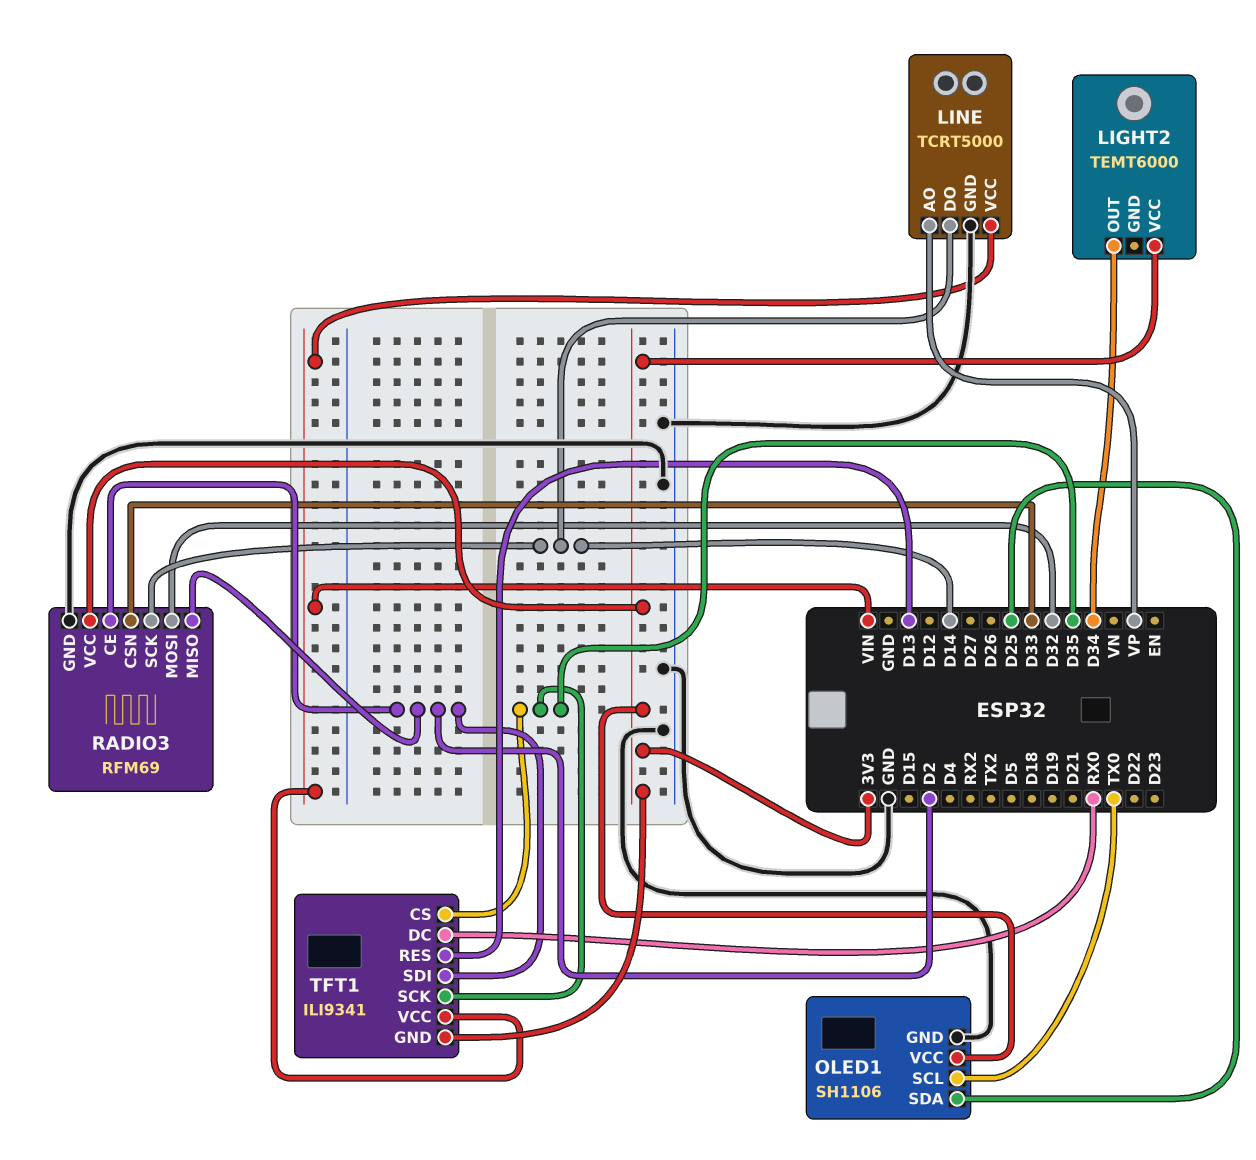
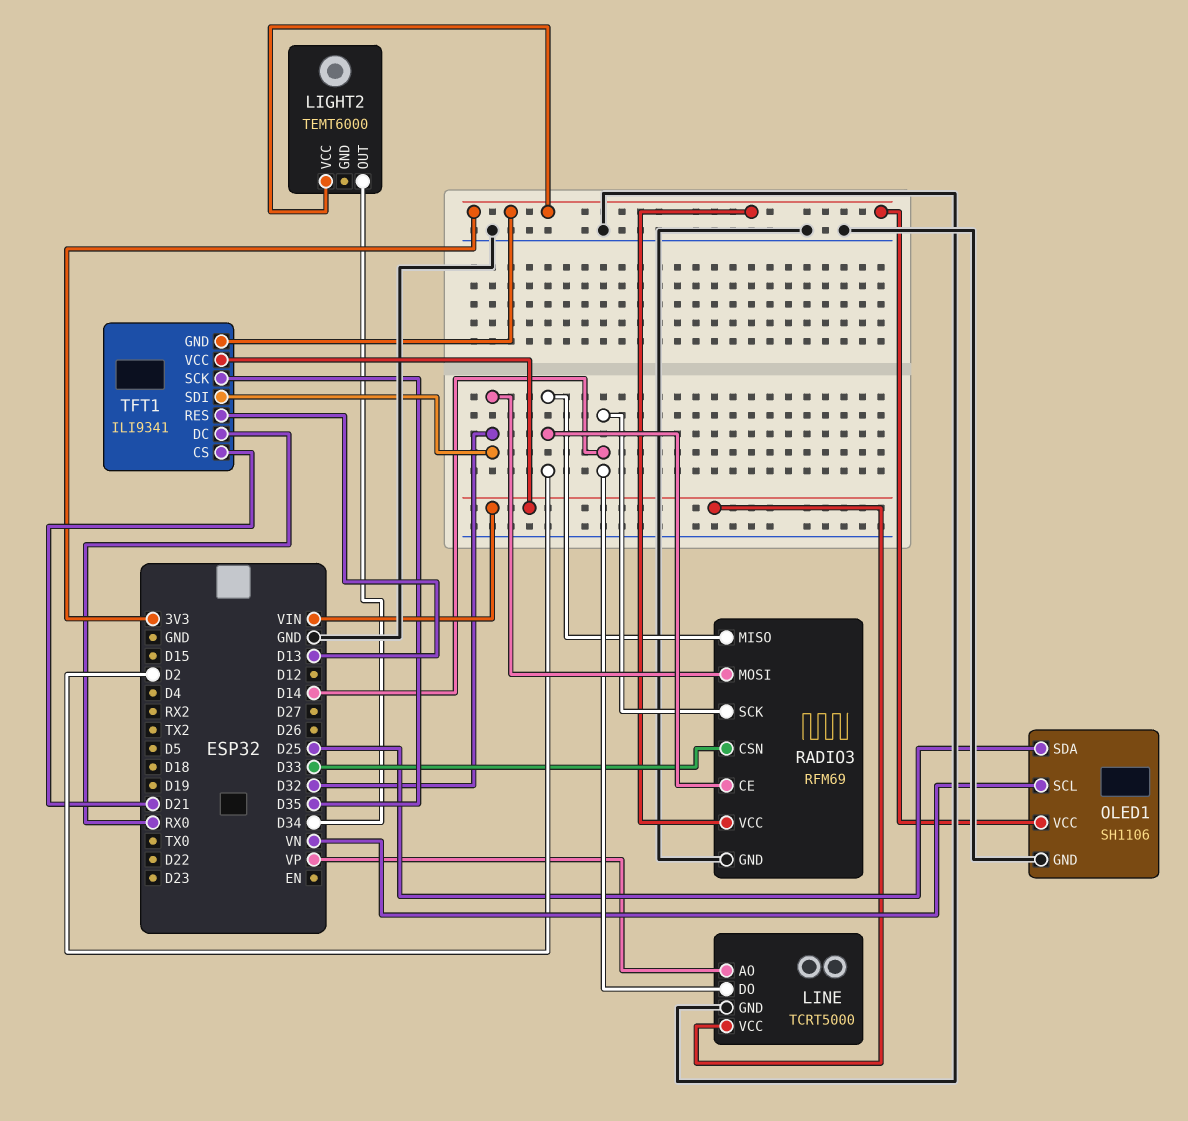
OLED1 pin SCL: TX0 -> VN
TFT1 pin CS: D35 -> D21
TFT1 pin SDI: D2 -> D32

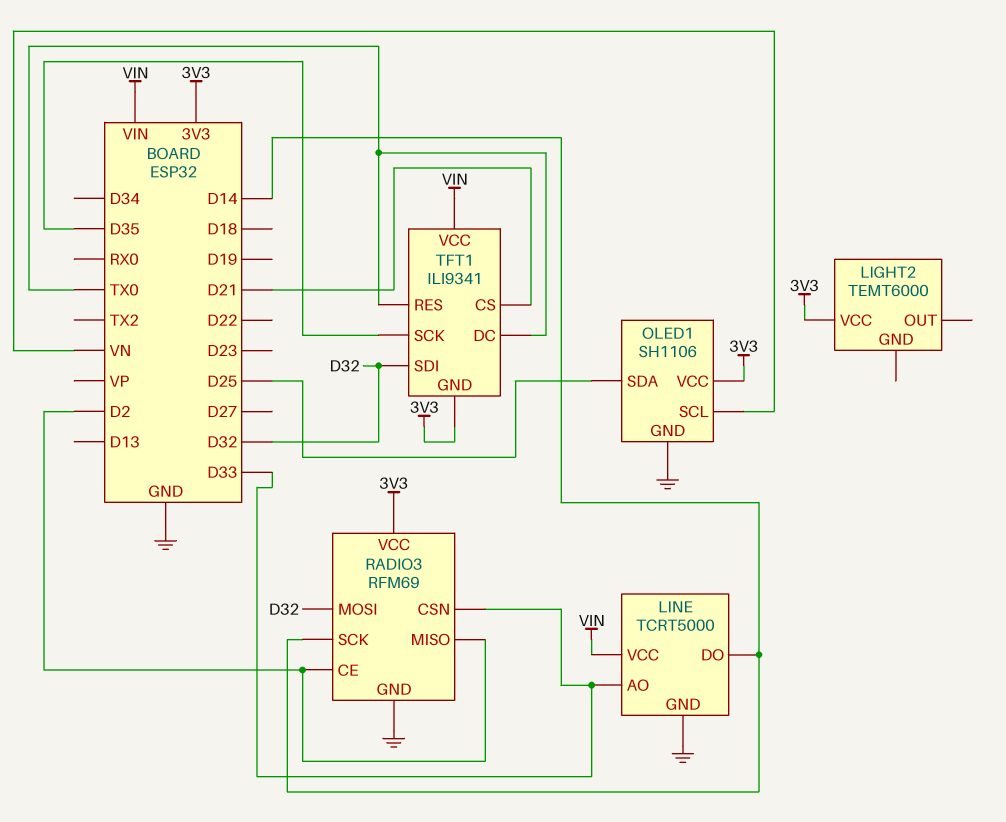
LIGHT2 pin OUT: D34 -> none
LINE pin AO: VP -> D33
TFT1 pin DC: RX0 -> TX0
TFT1 pin RES: D13 -> TX0

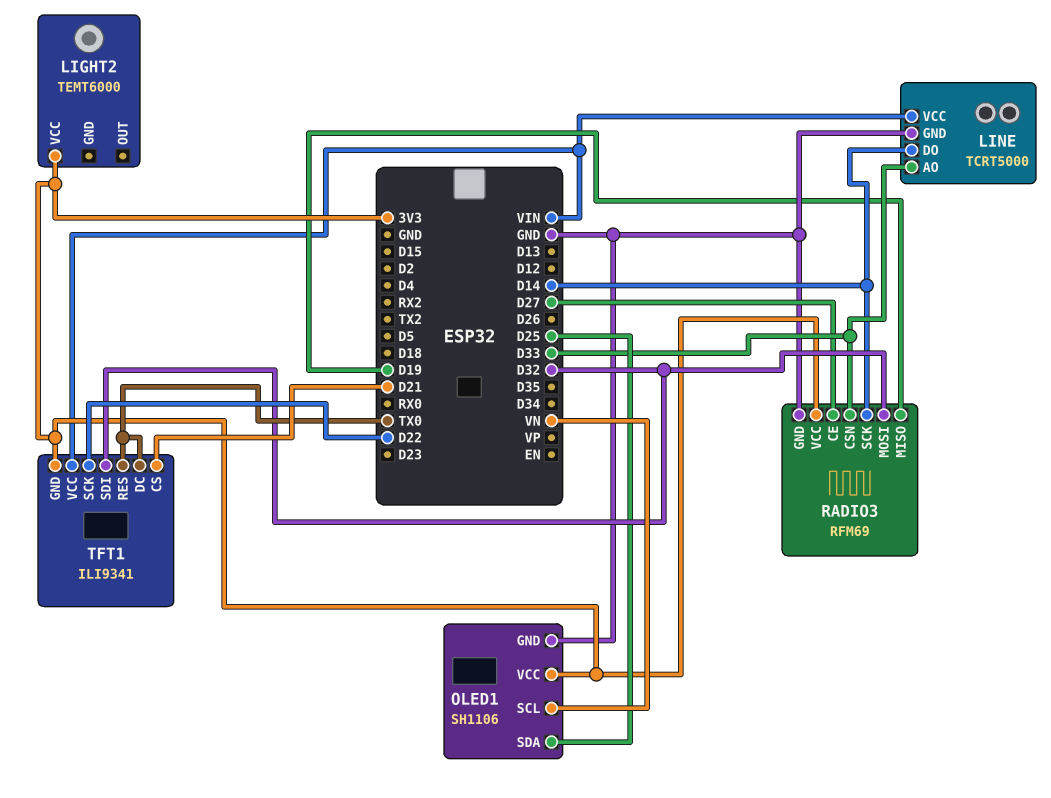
RADIO3 pin CE: D2 -> D27
RADIO3 pin MISO: D2 -> D19
TFT1 pin SCK: D35 -> D22

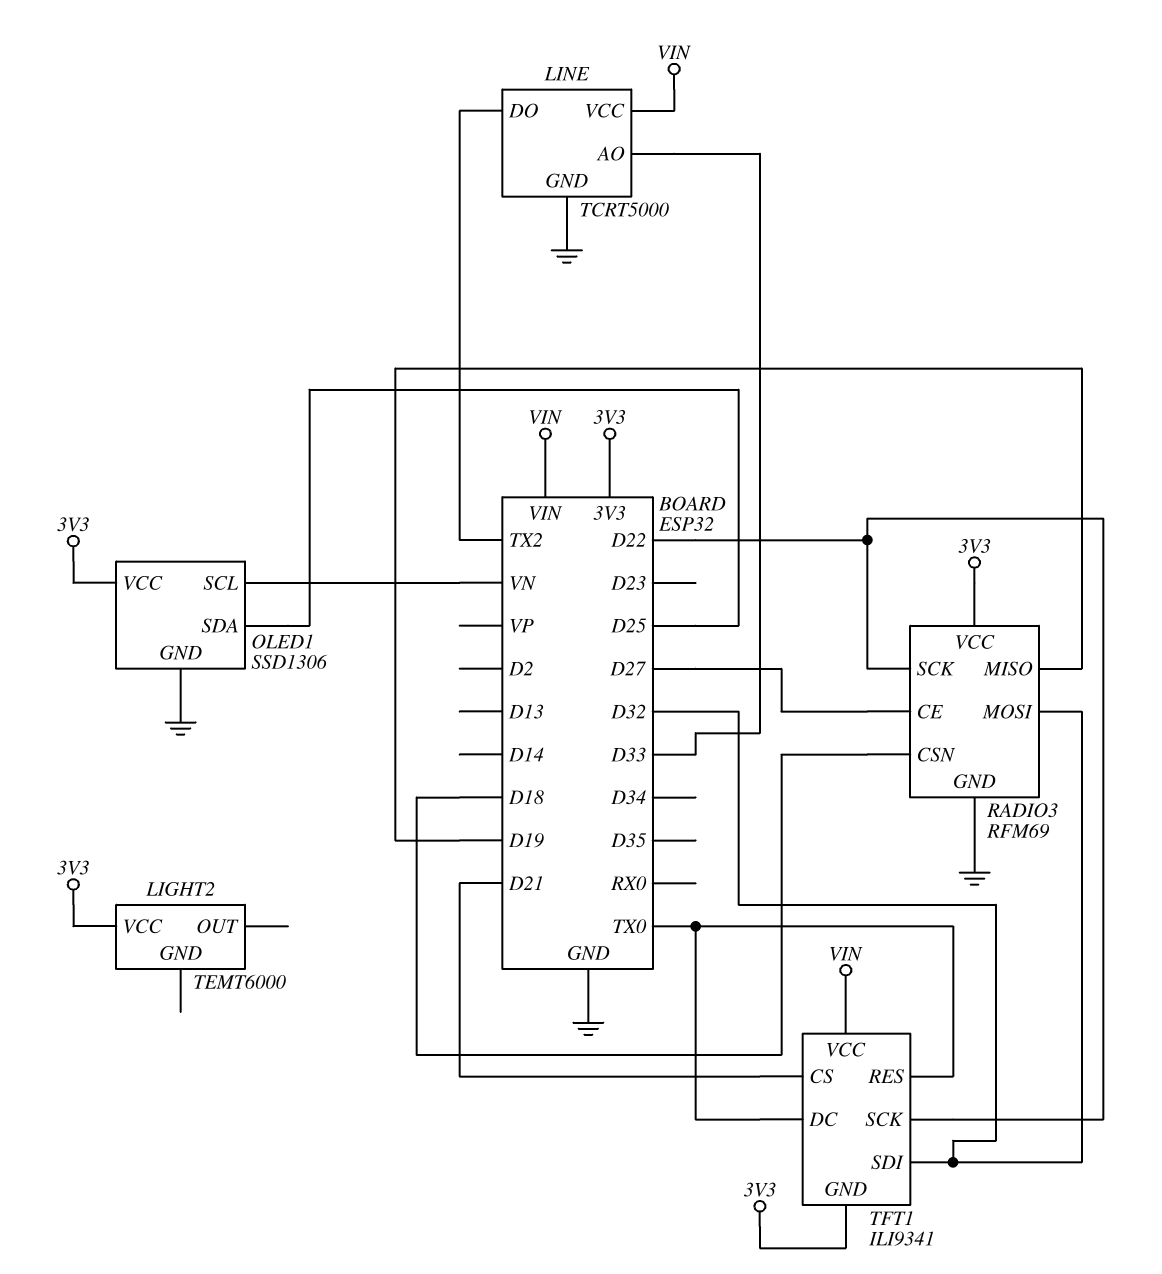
LINE pin DO: D14 -> TX2
OLED1: SH1106 -> SSD1306
RADIO3 pin CSN: D33 -> D18
RADIO3 pin SCK: D14 -> D22

